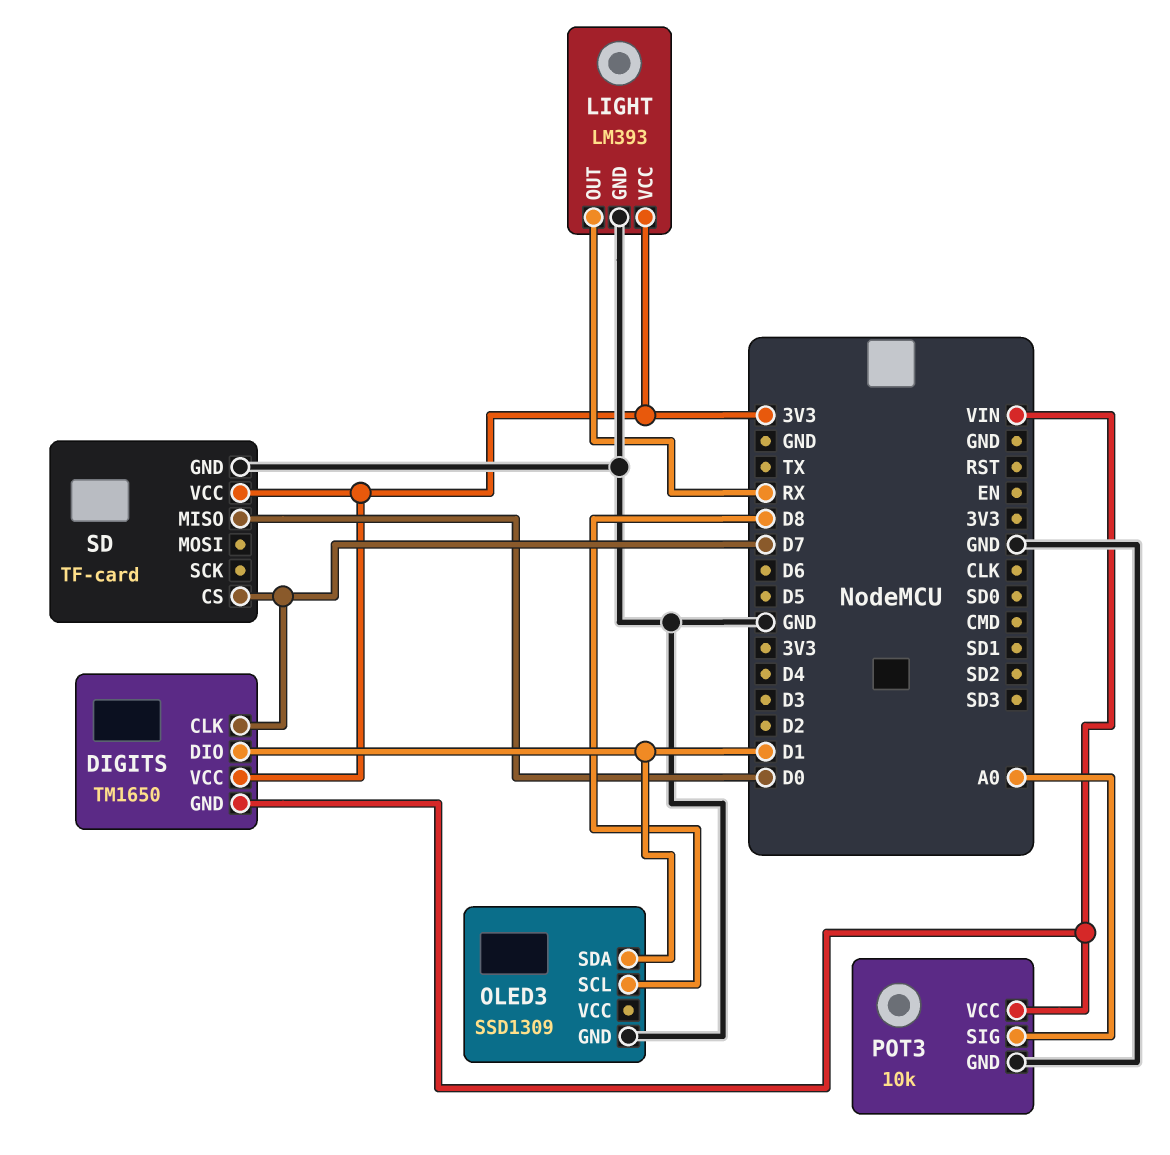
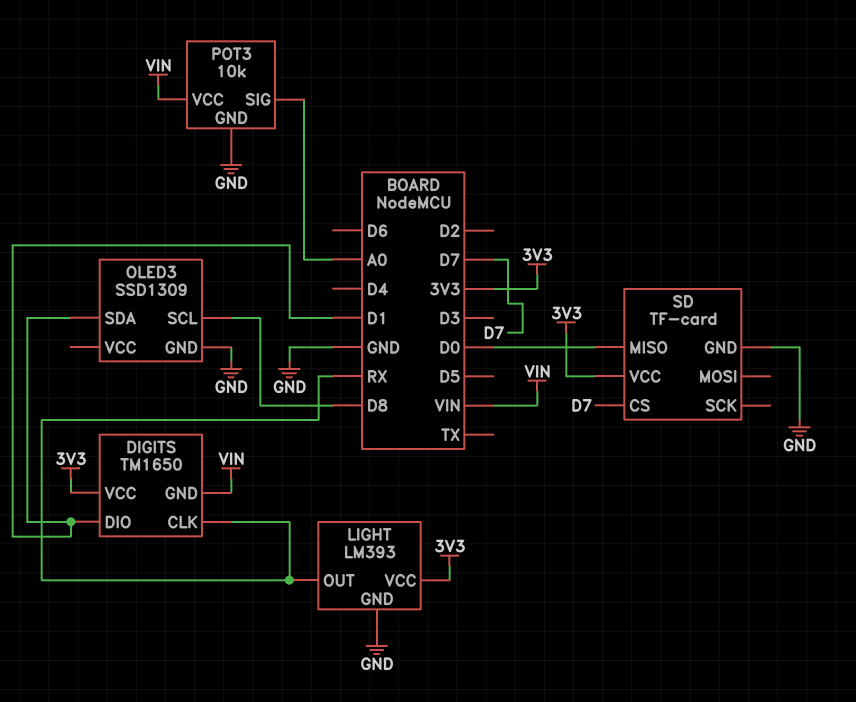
DIGITS pin CLK: D7 -> RX

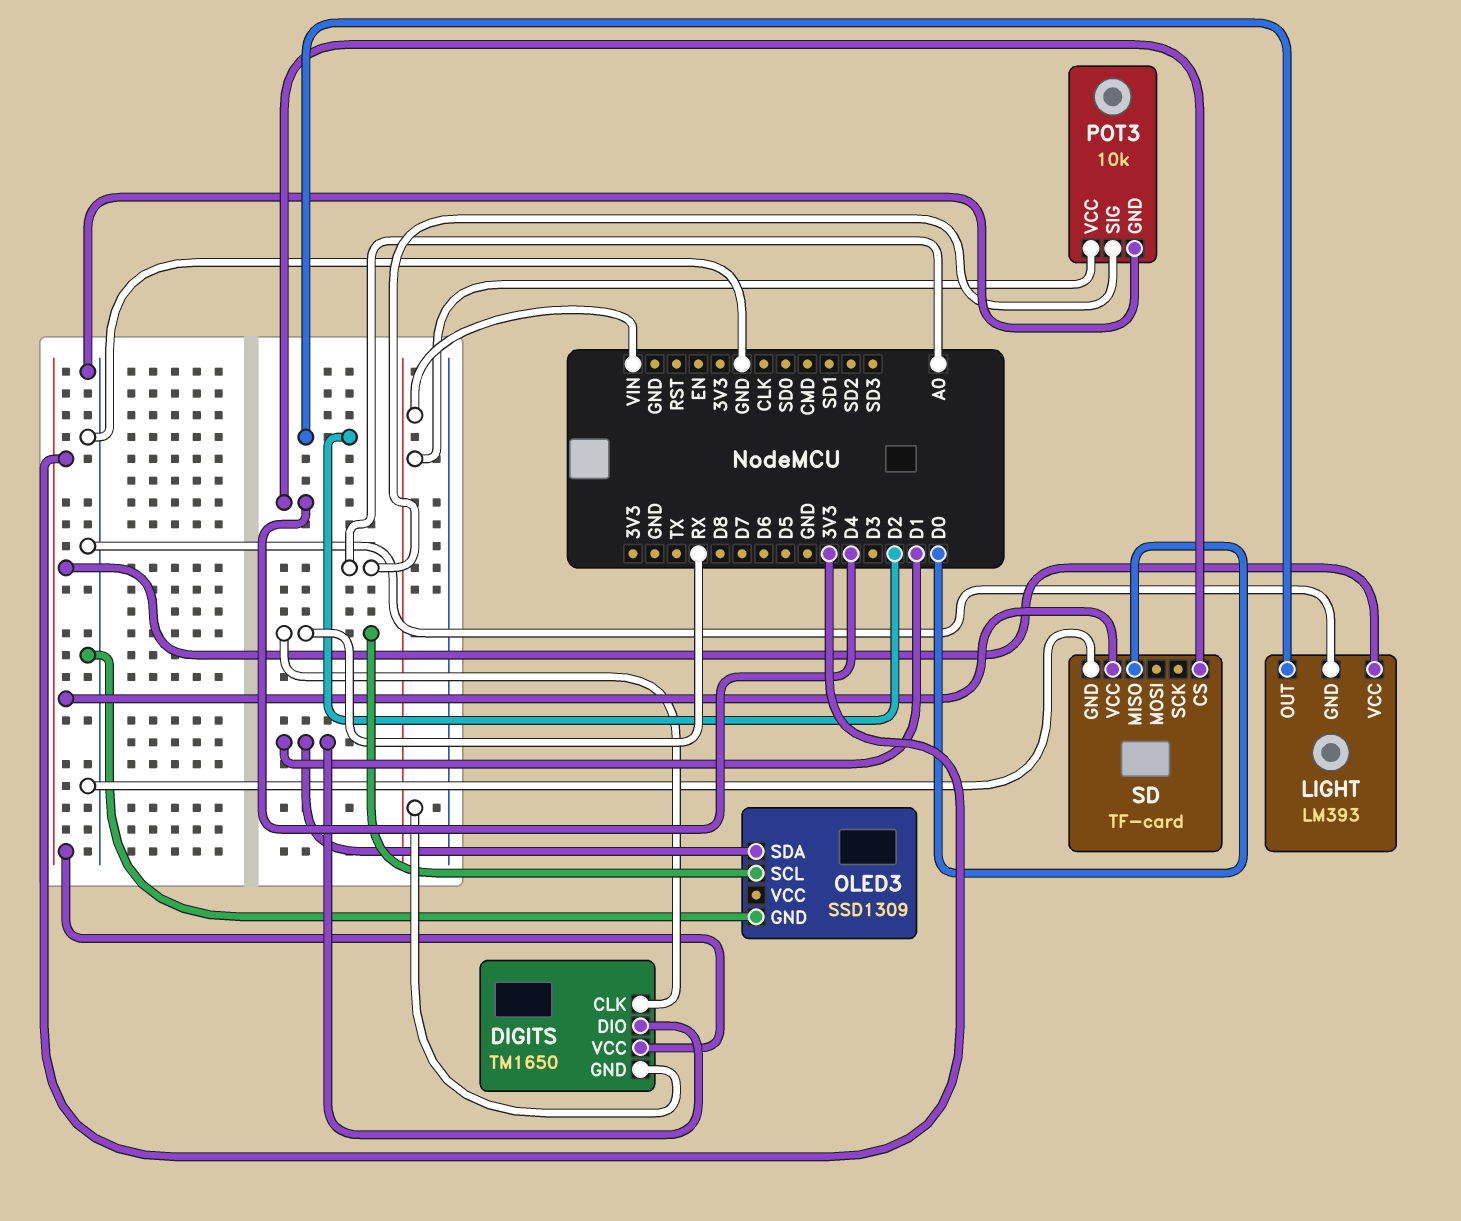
LIGHT pin OUT: RX -> D2
OLED3 pin SCL: D8 -> RX
SD pin CS: D7 -> D4

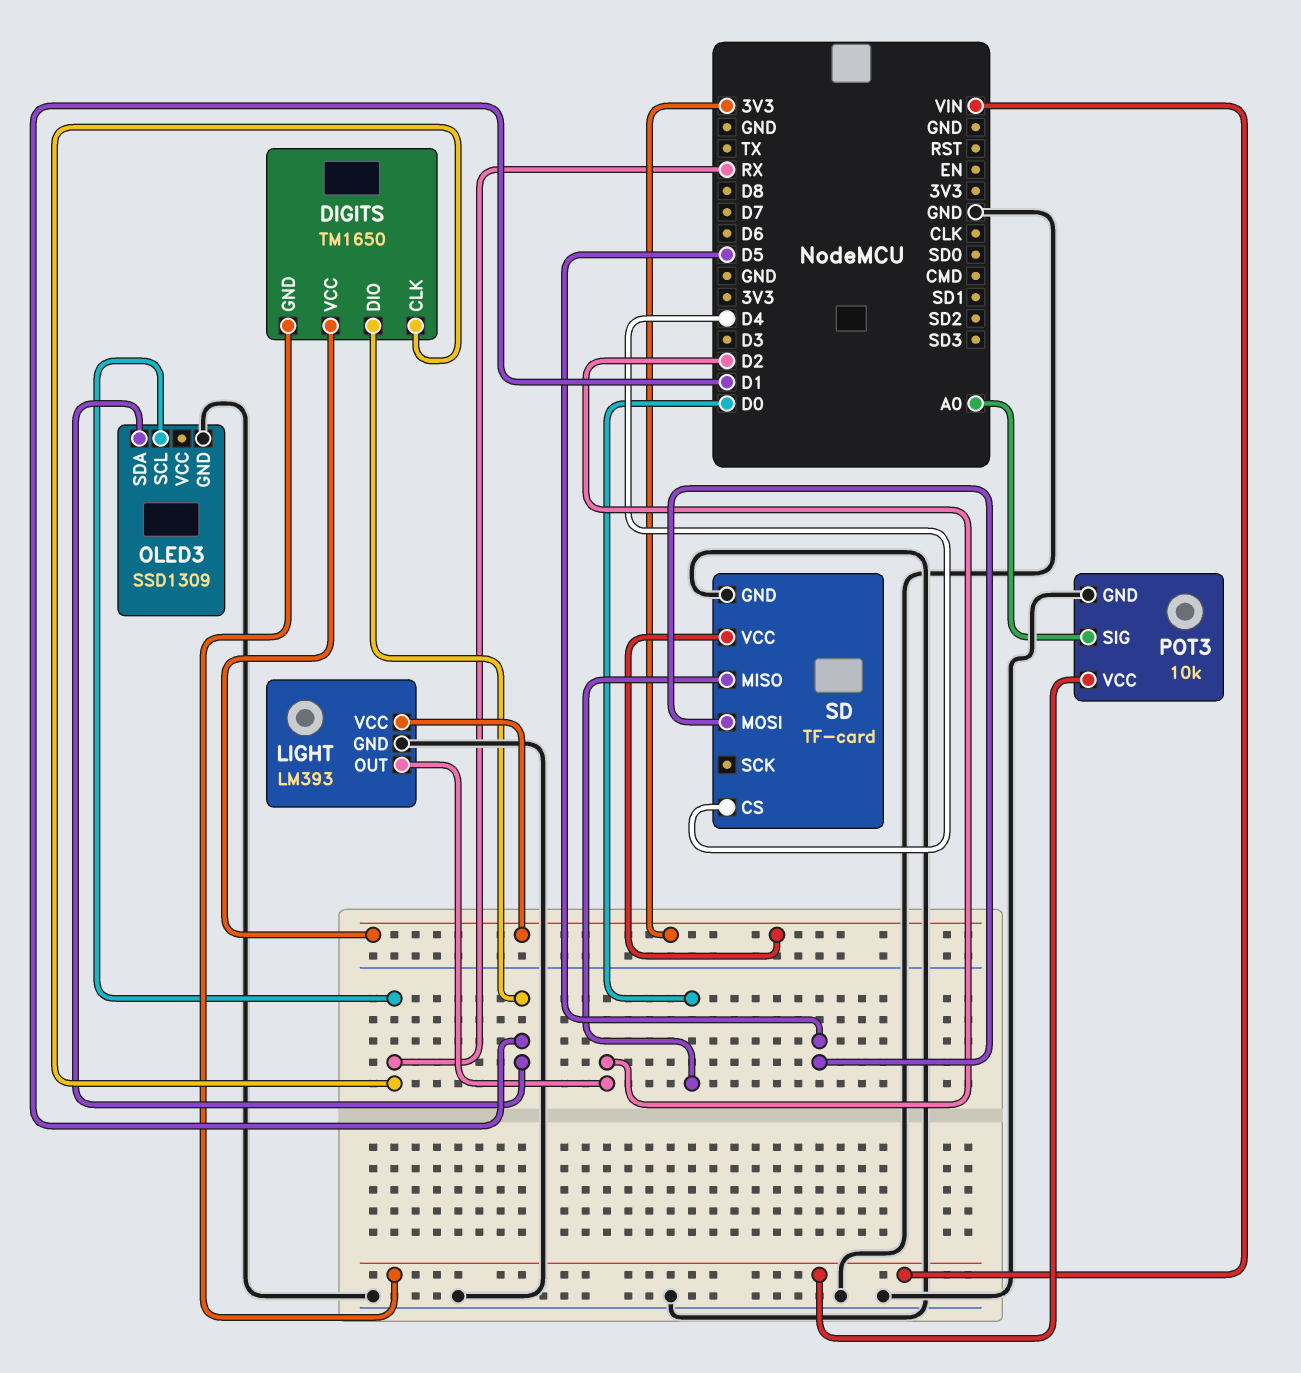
SD pin MOSI: none -> D5

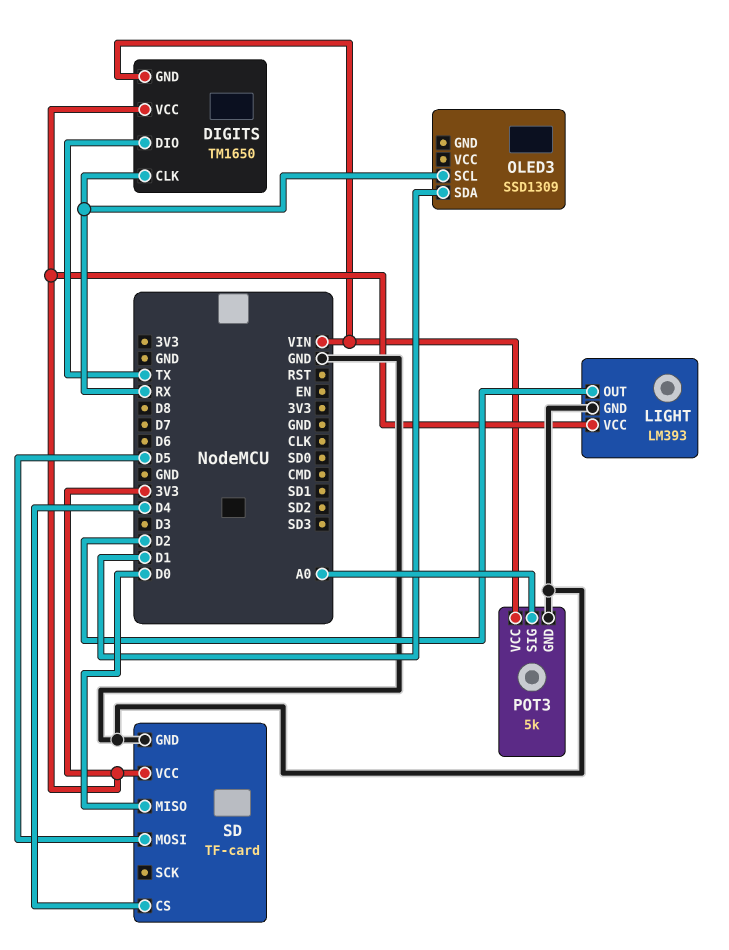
DIGITS pin DIO: D1 -> TX
OLED3 pin GND: GND -> none
POT3: 10k -> 5k

